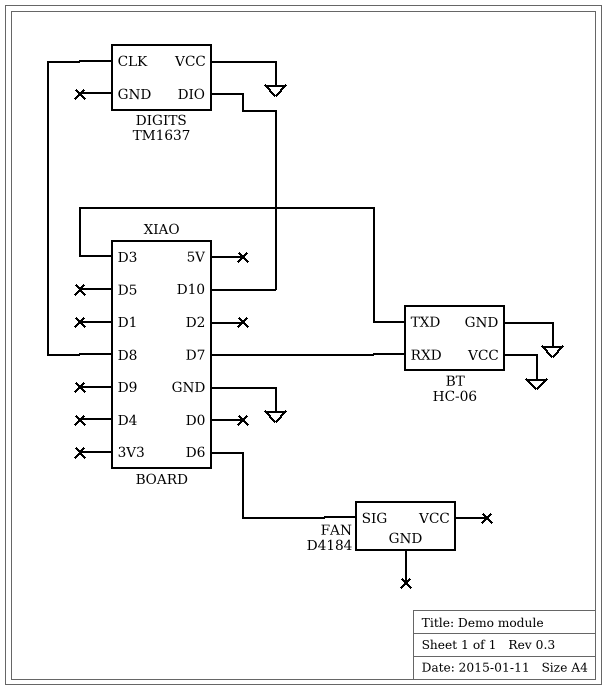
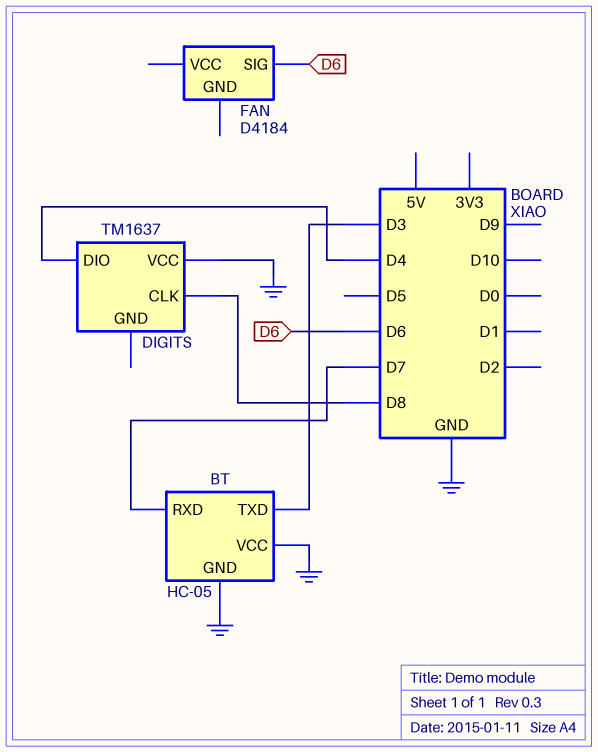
BT: HC-06 -> HC-05
DIGITS pin DIO: D10 -> D4

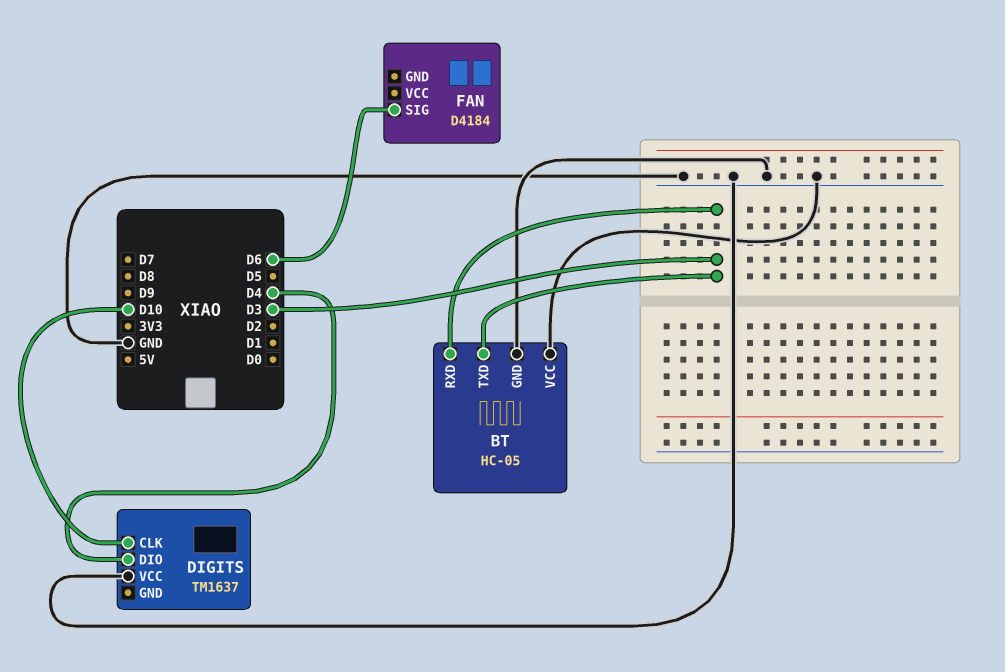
BT pin RXD: D7 -> D3
DIGITS pin CLK: D8 -> D10

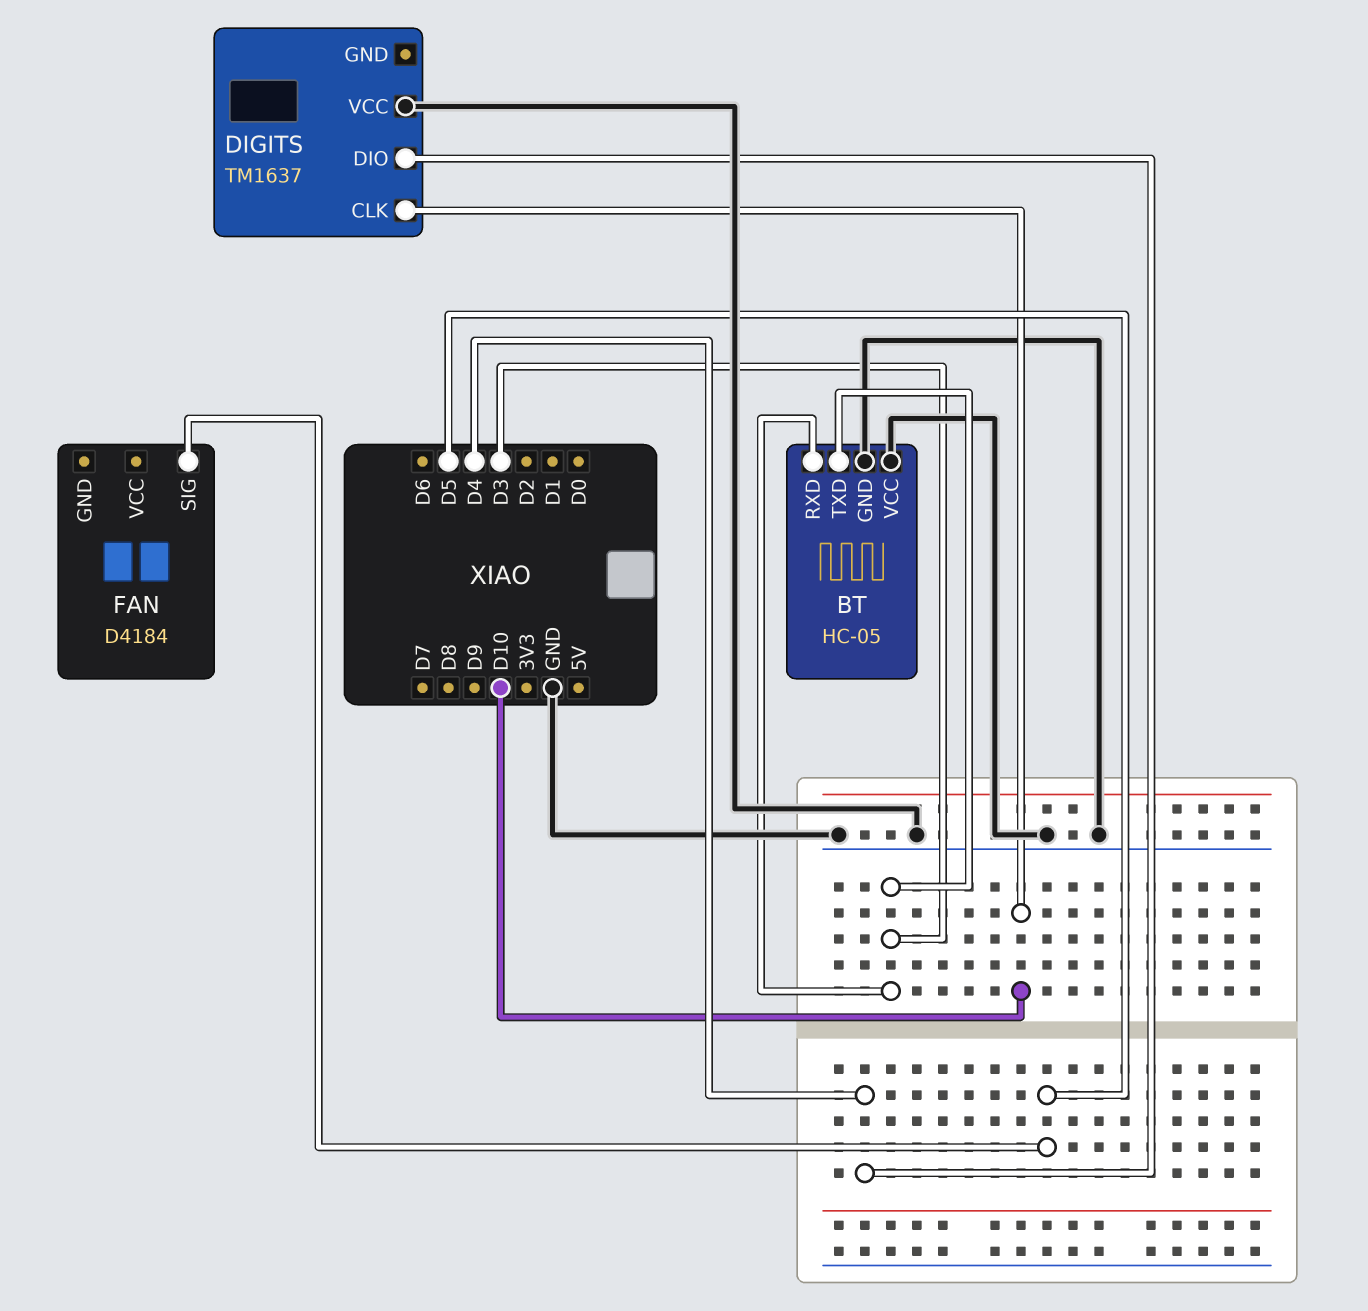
FAN pin SIG: D6 -> D5

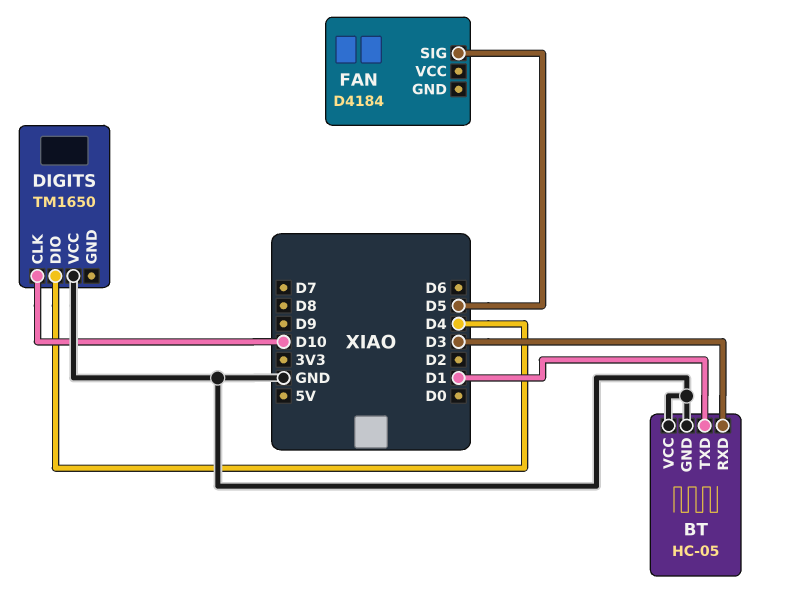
BT pin TXD: D3 -> D1
DIGITS: TM1637 -> TM1650

